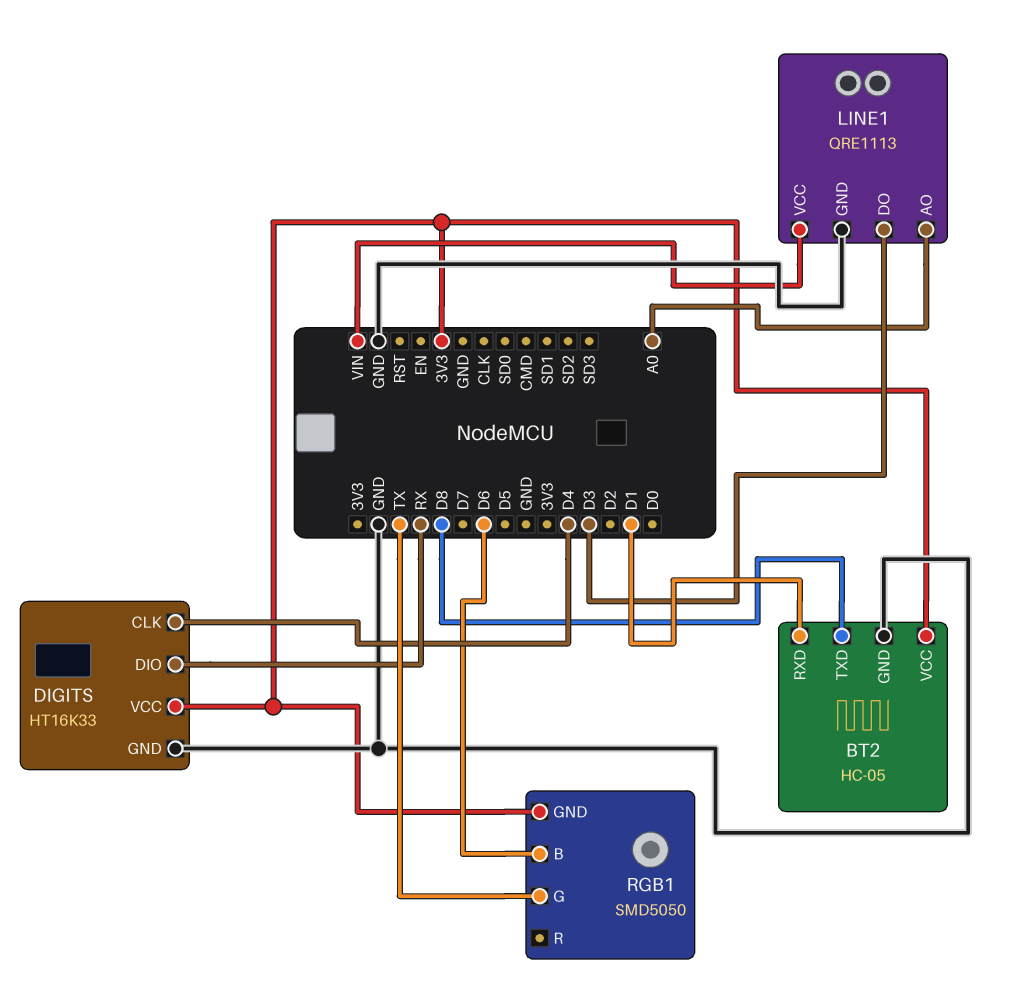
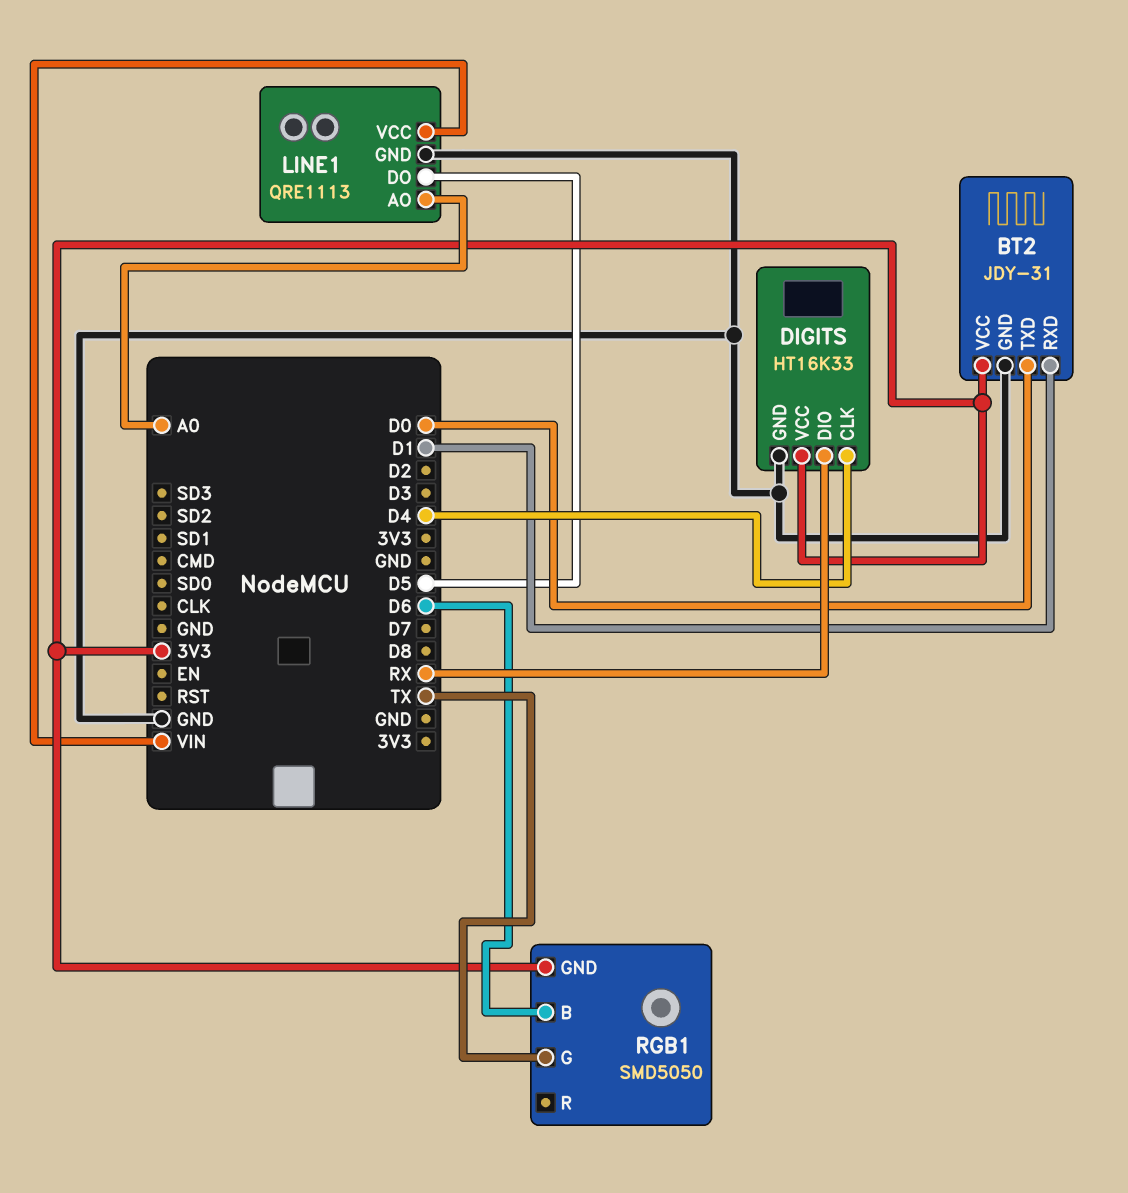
BT2: HC-05 -> JDY-31
BT2 pin TXD: D8 -> D0
LINE1 pin DO: D3 -> D5

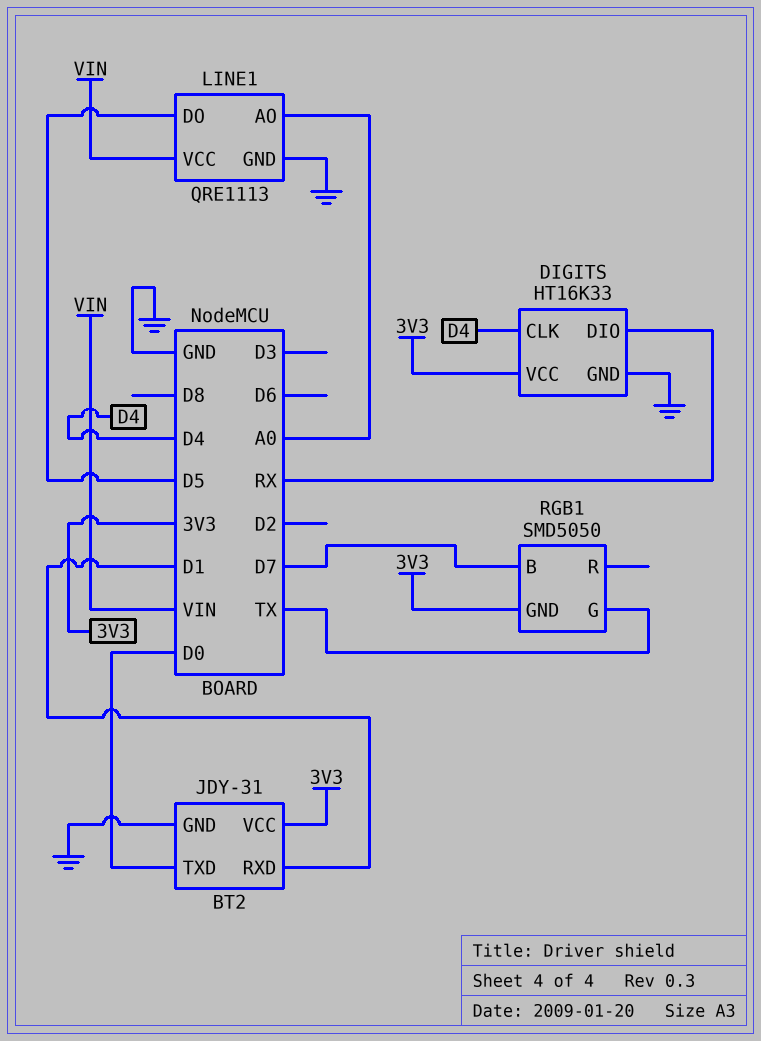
RGB1 pin B: D6 -> D7

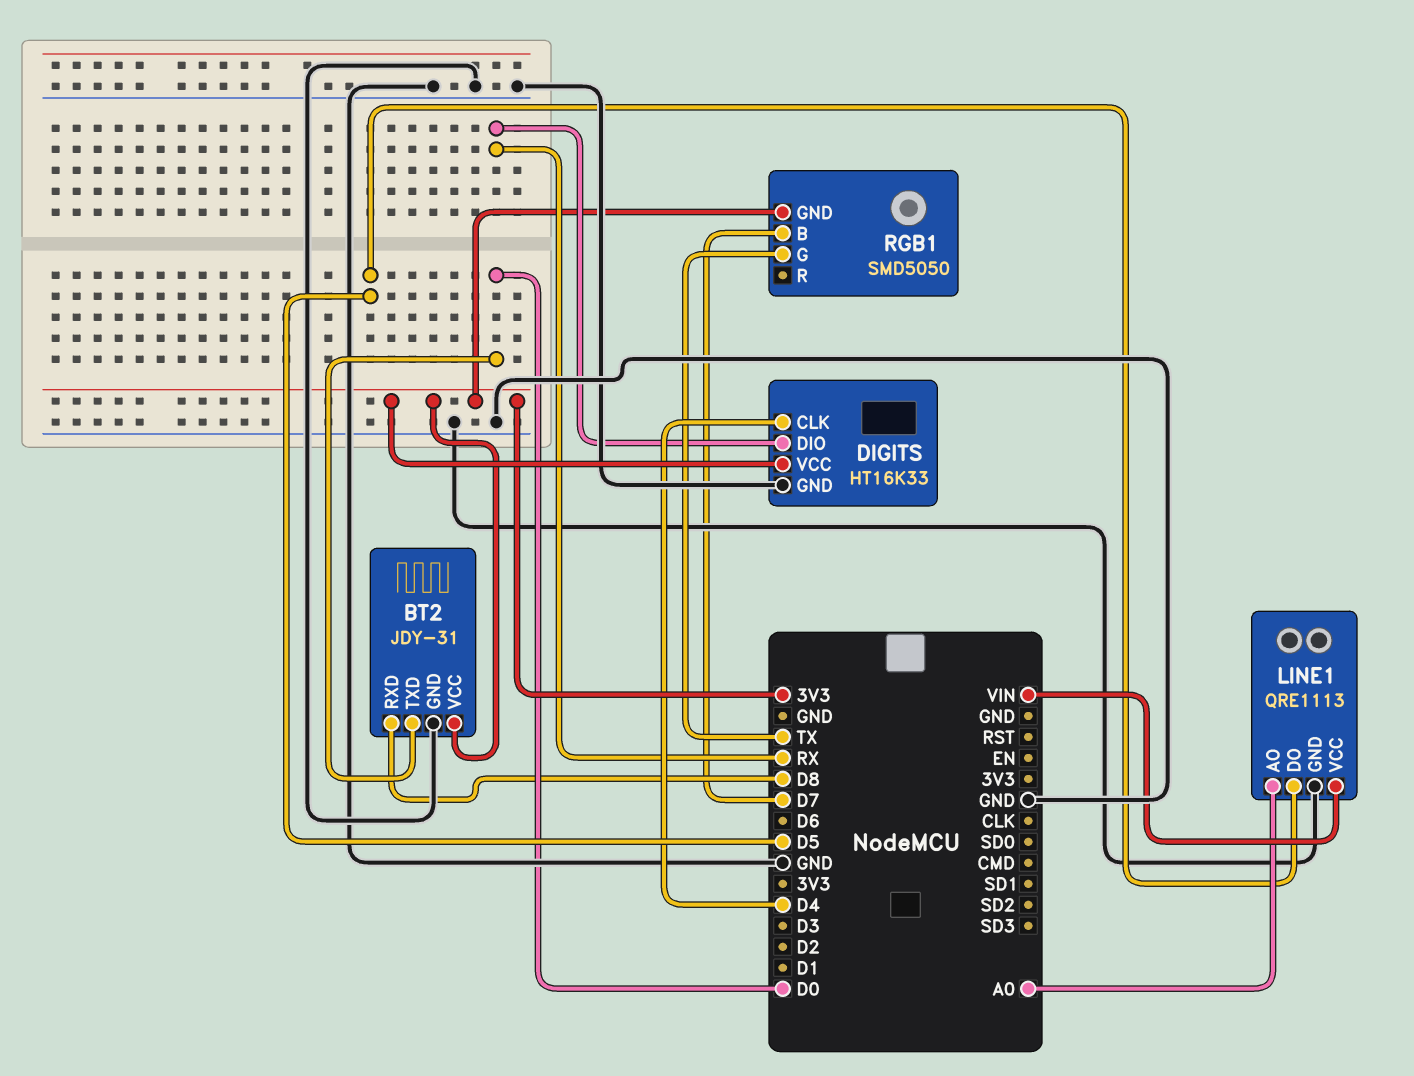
BT2 pin RXD: D1 -> D8

